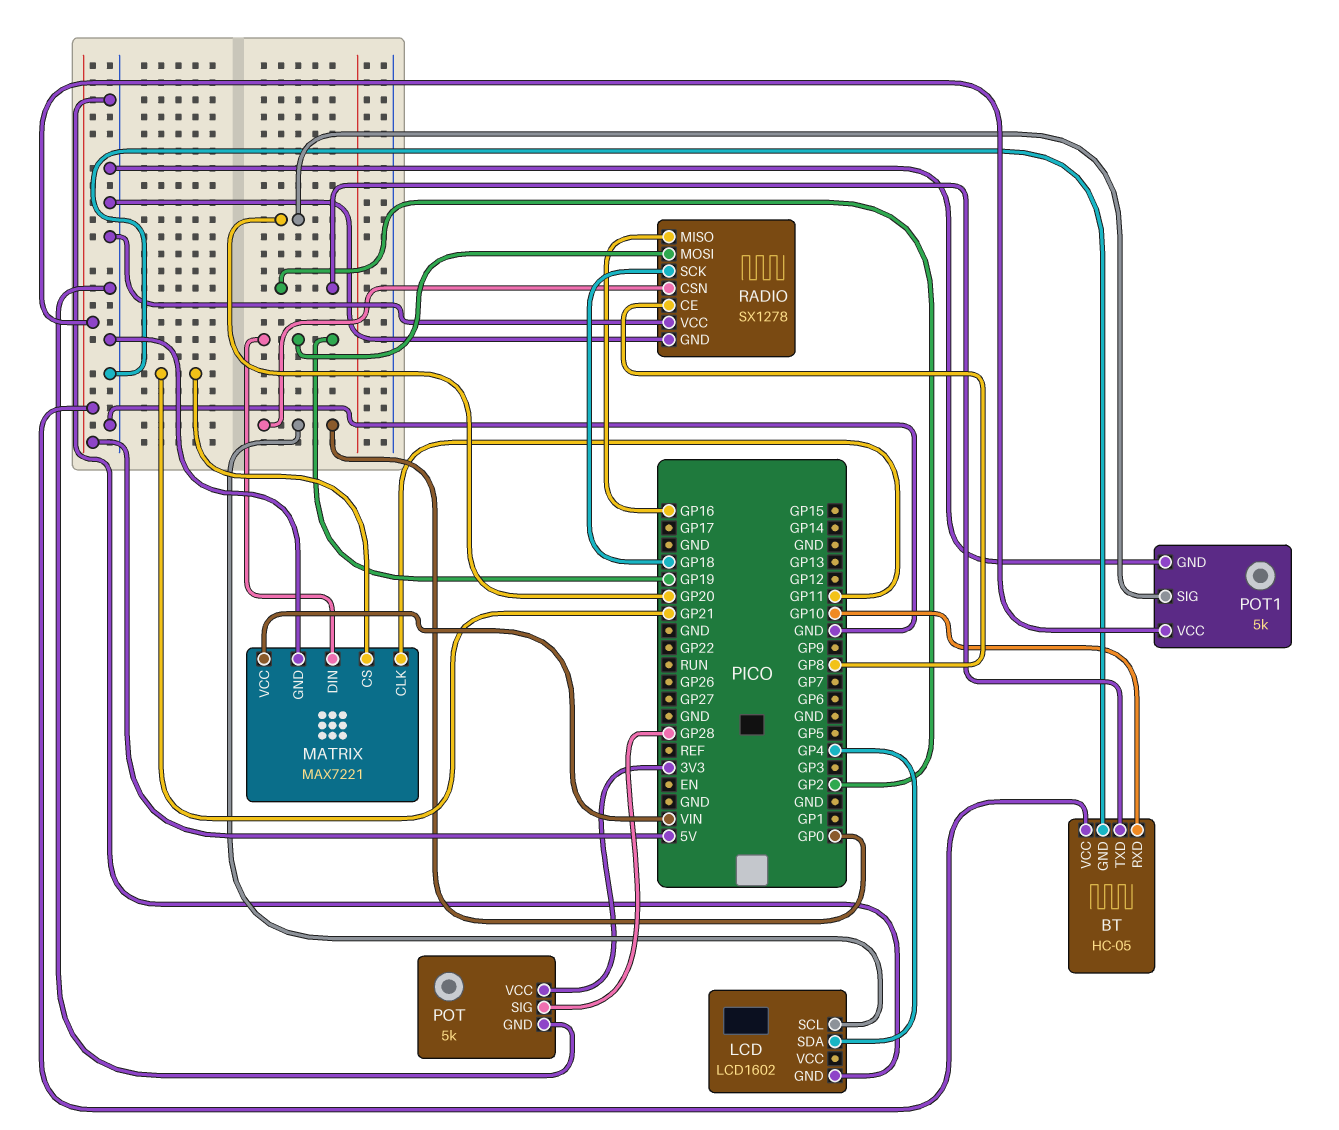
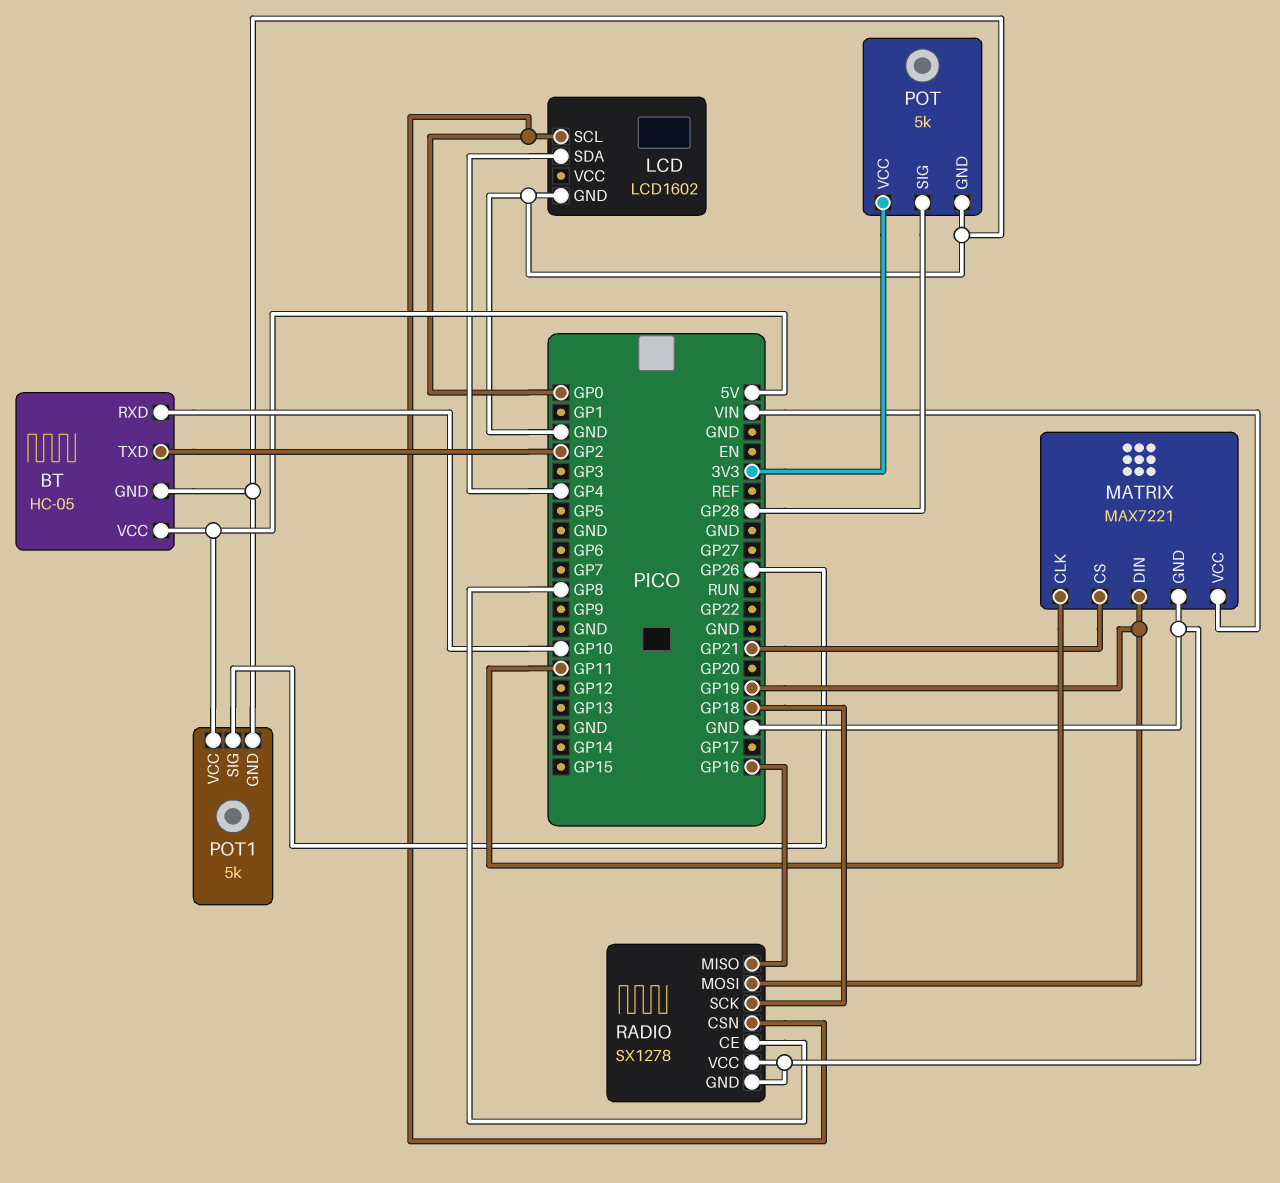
POT1 pin SIG: GP20 -> GP26

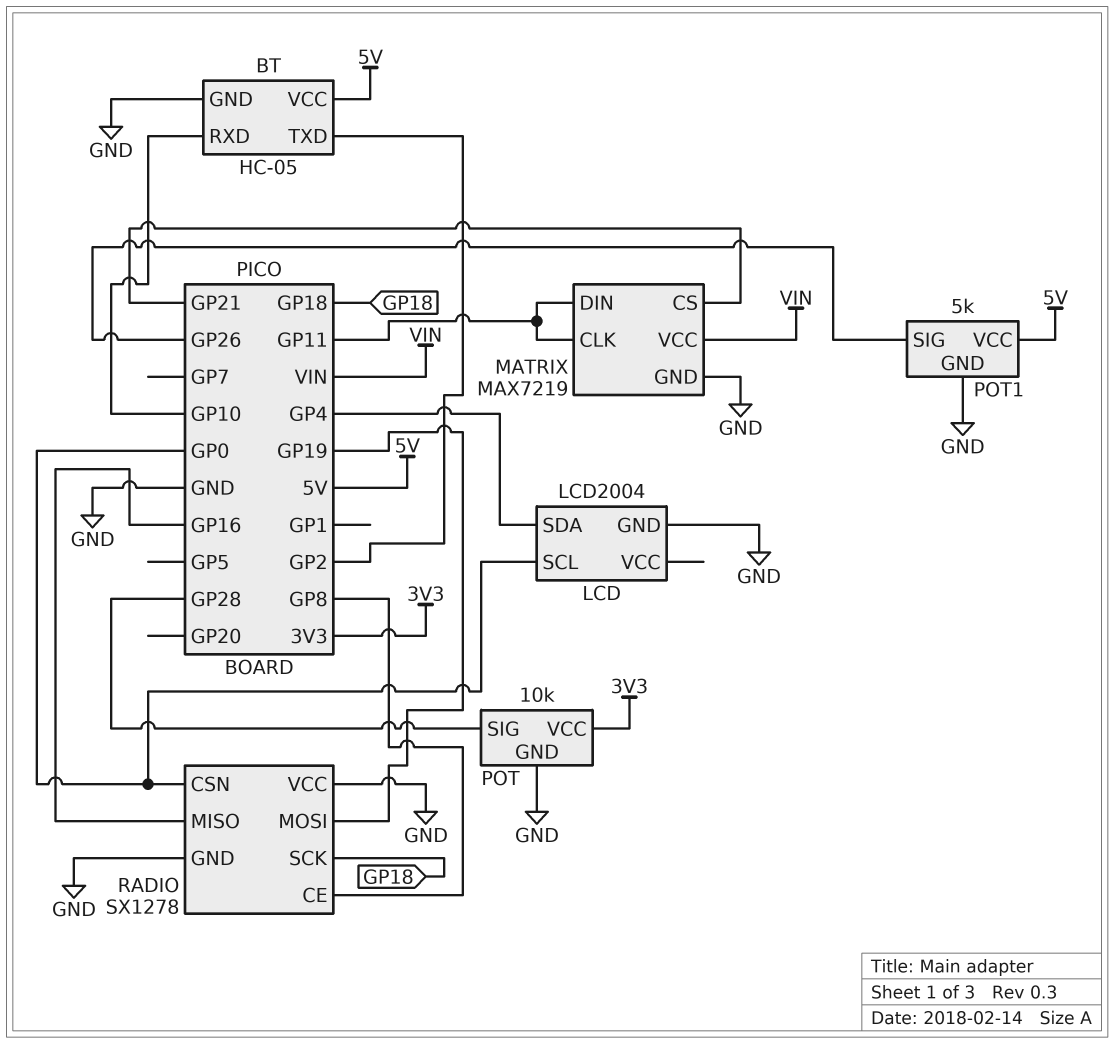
LCD: LCD1602 -> LCD2004
MATRIX: MAX7221 -> MAX7219
MATRIX pin DIN: GP19 -> GP11
POT: 5k -> 10k

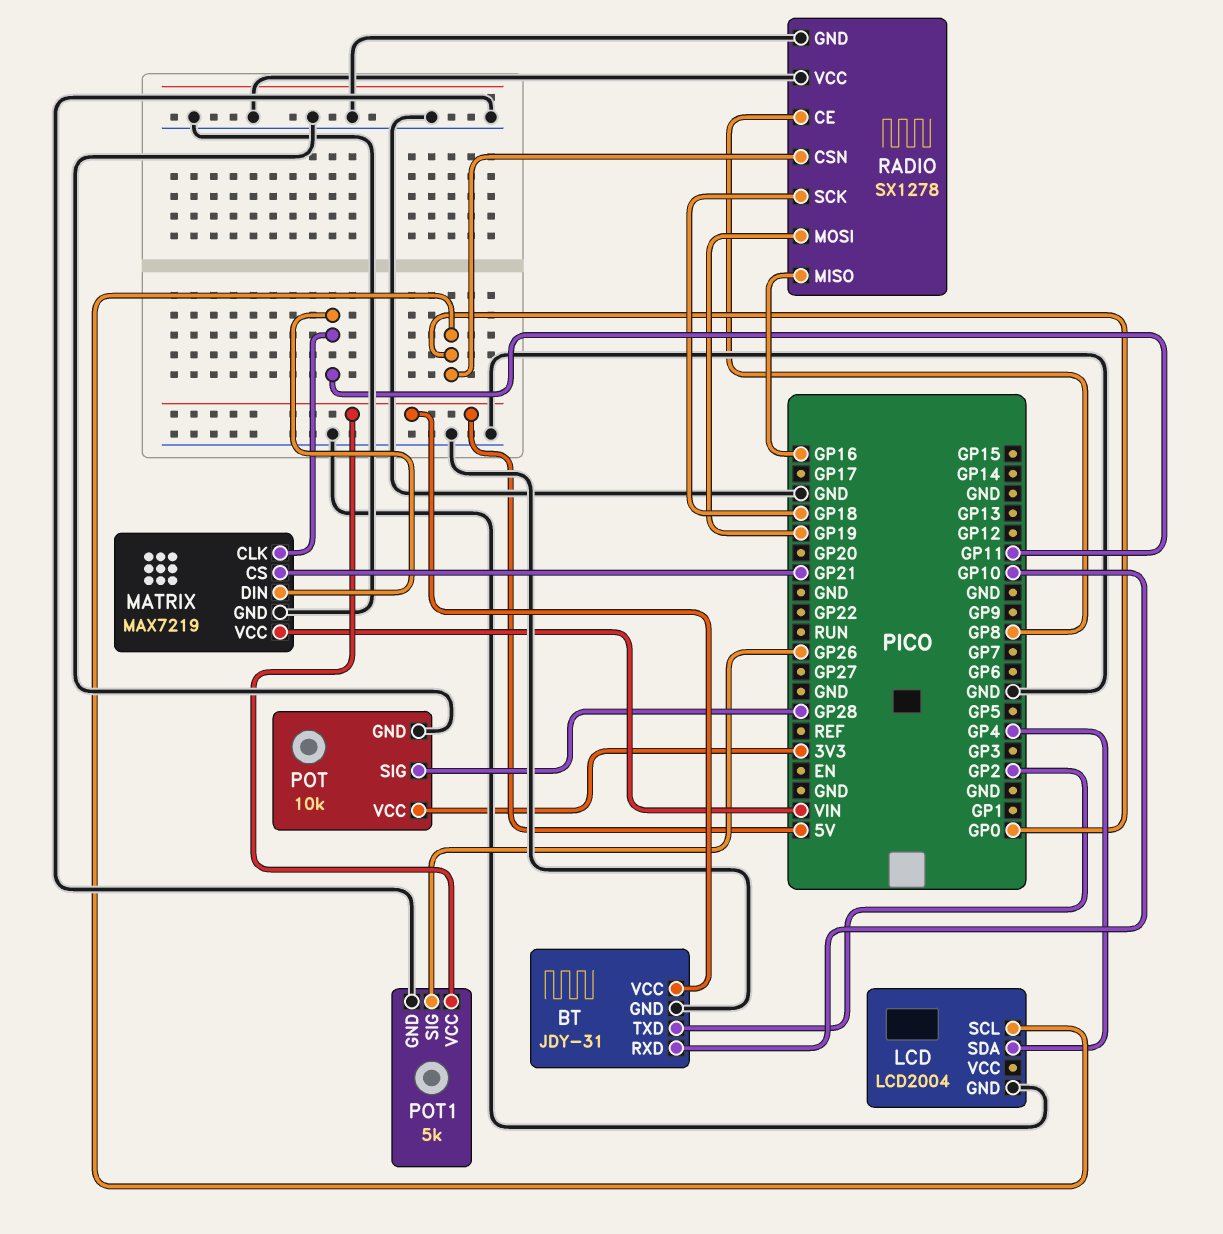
BT: HC-05 -> JDY-31

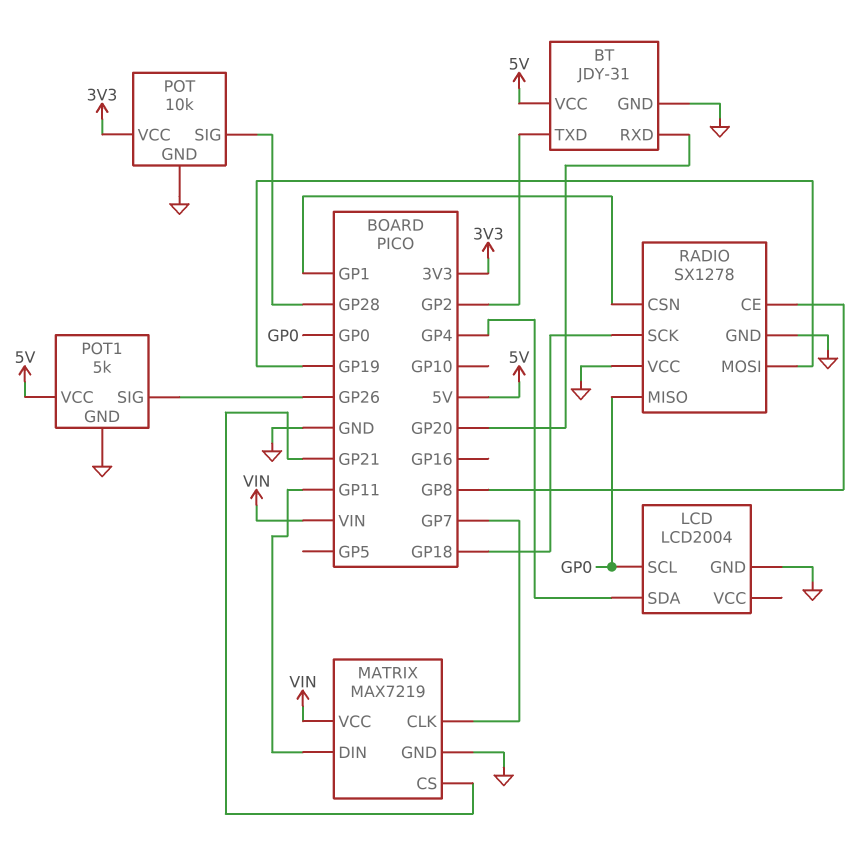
BT pin RXD: GP10 -> GP20
MATRIX pin CLK: GP11 -> GP7
RADIO pin CSN: GP0 -> GP1
RADIO pin MISO: GP16 -> GP0

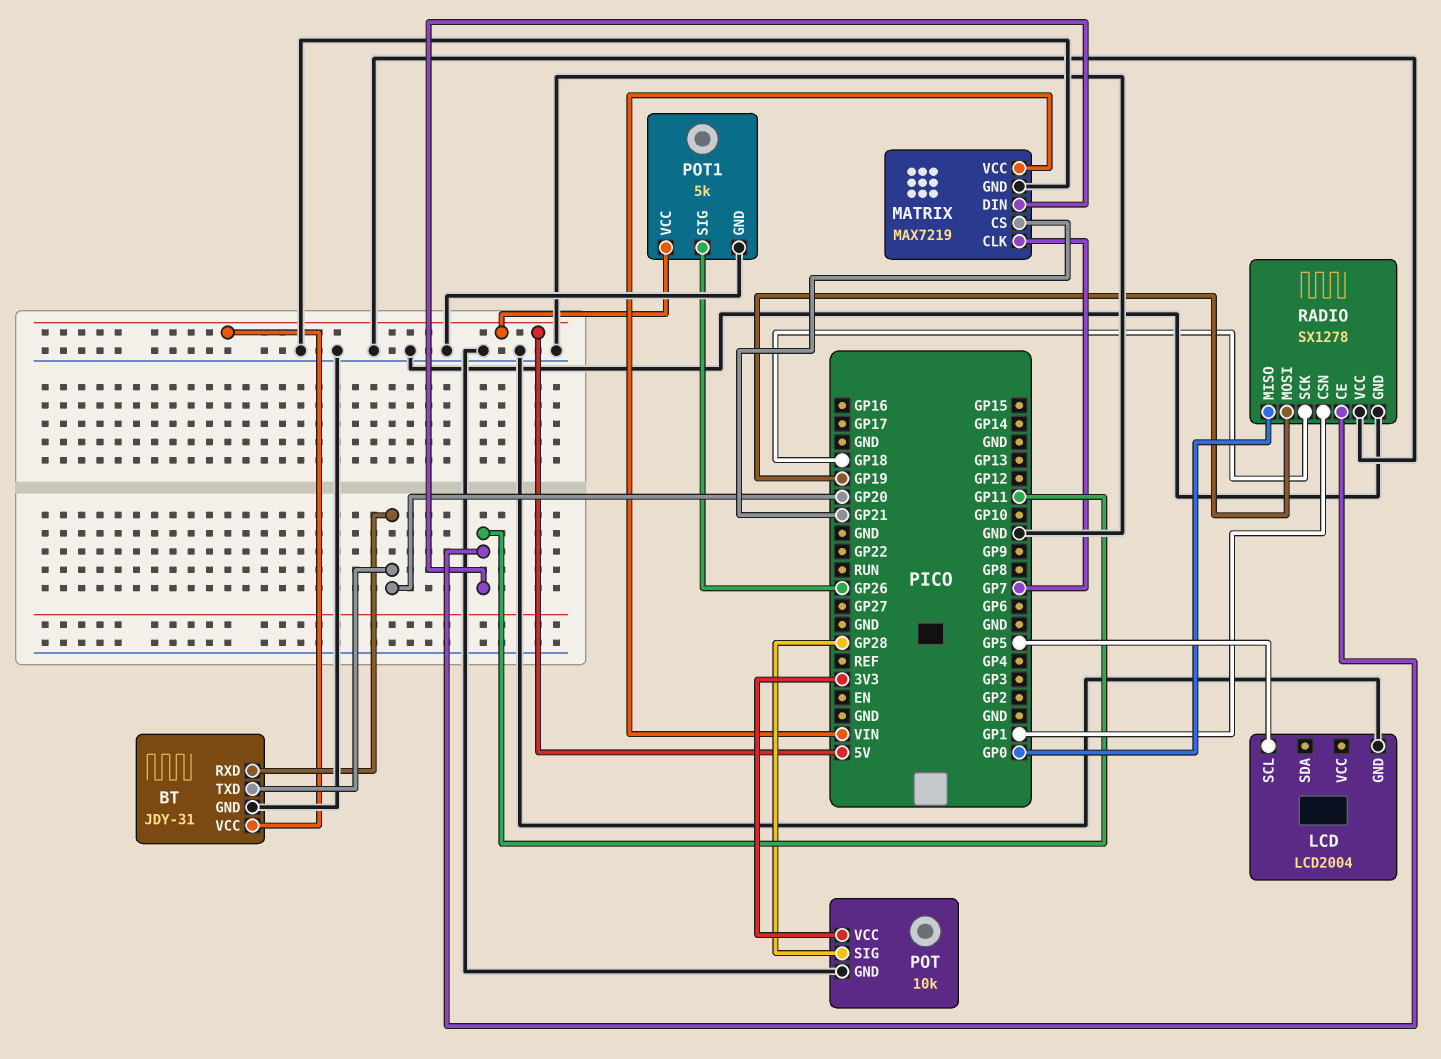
BT pin TXD: GP2 -> GP20
LCD pin SCL: GP0 -> GP5
LCD pin SDA: GP4 -> none
RADIO pin CE: GP8 -> GP11

